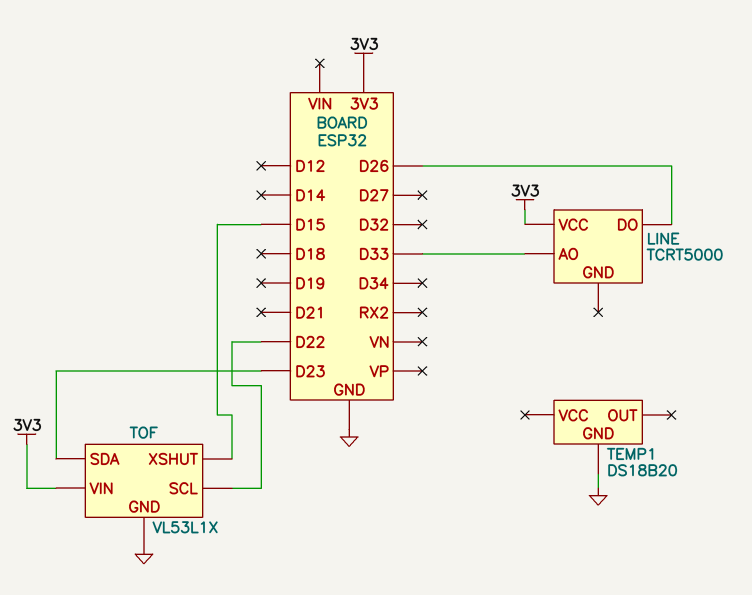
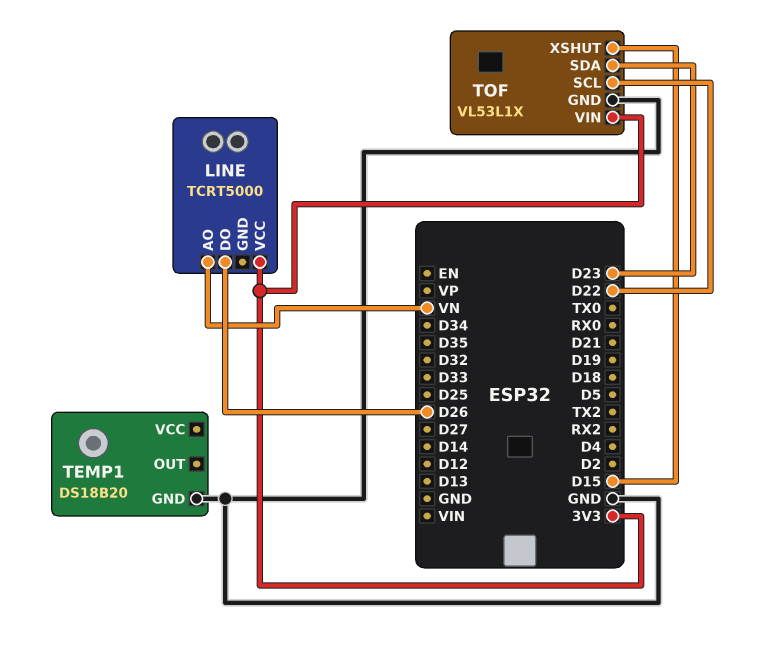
LINE pin AO: D33 -> VN

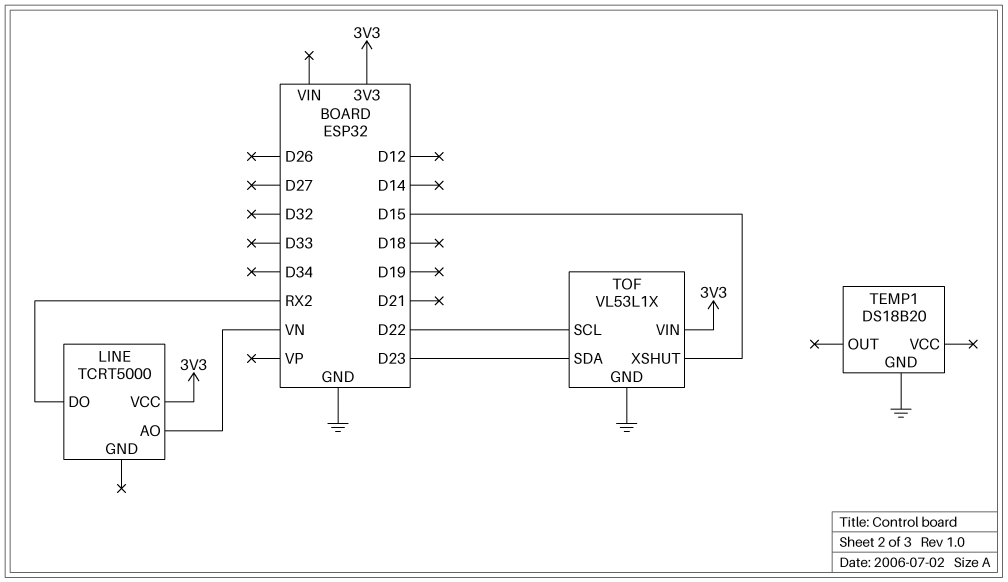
LINE pin DO: D26 -> RX2

